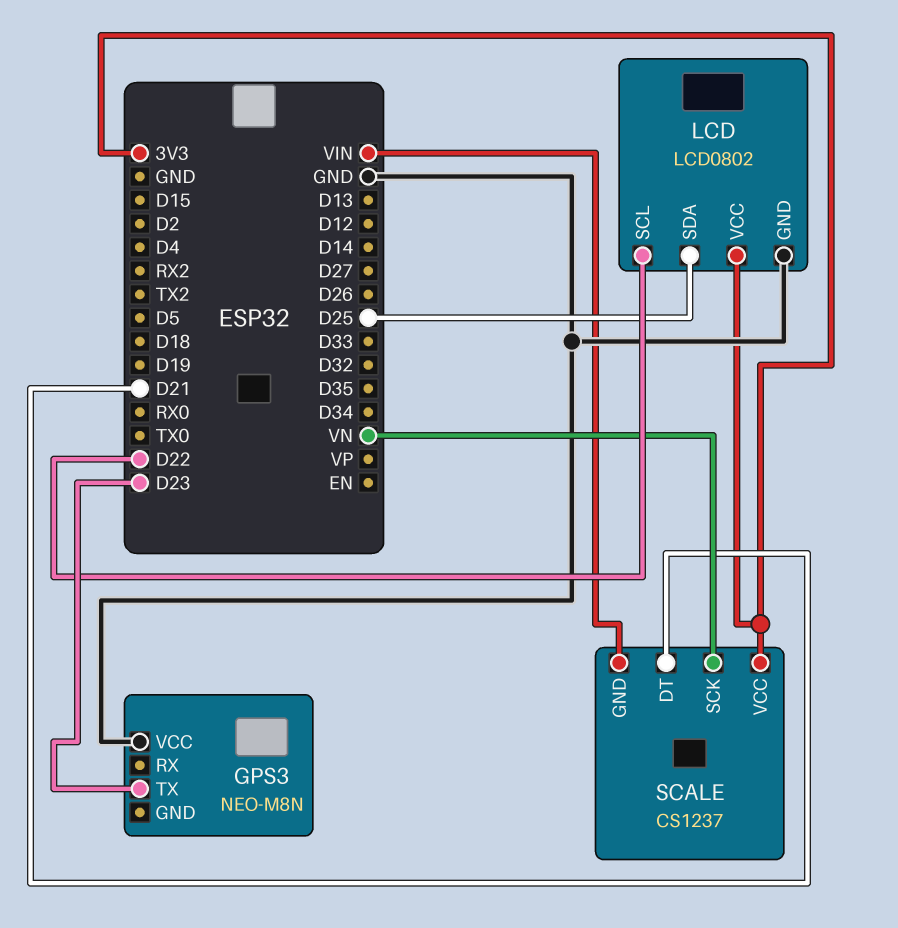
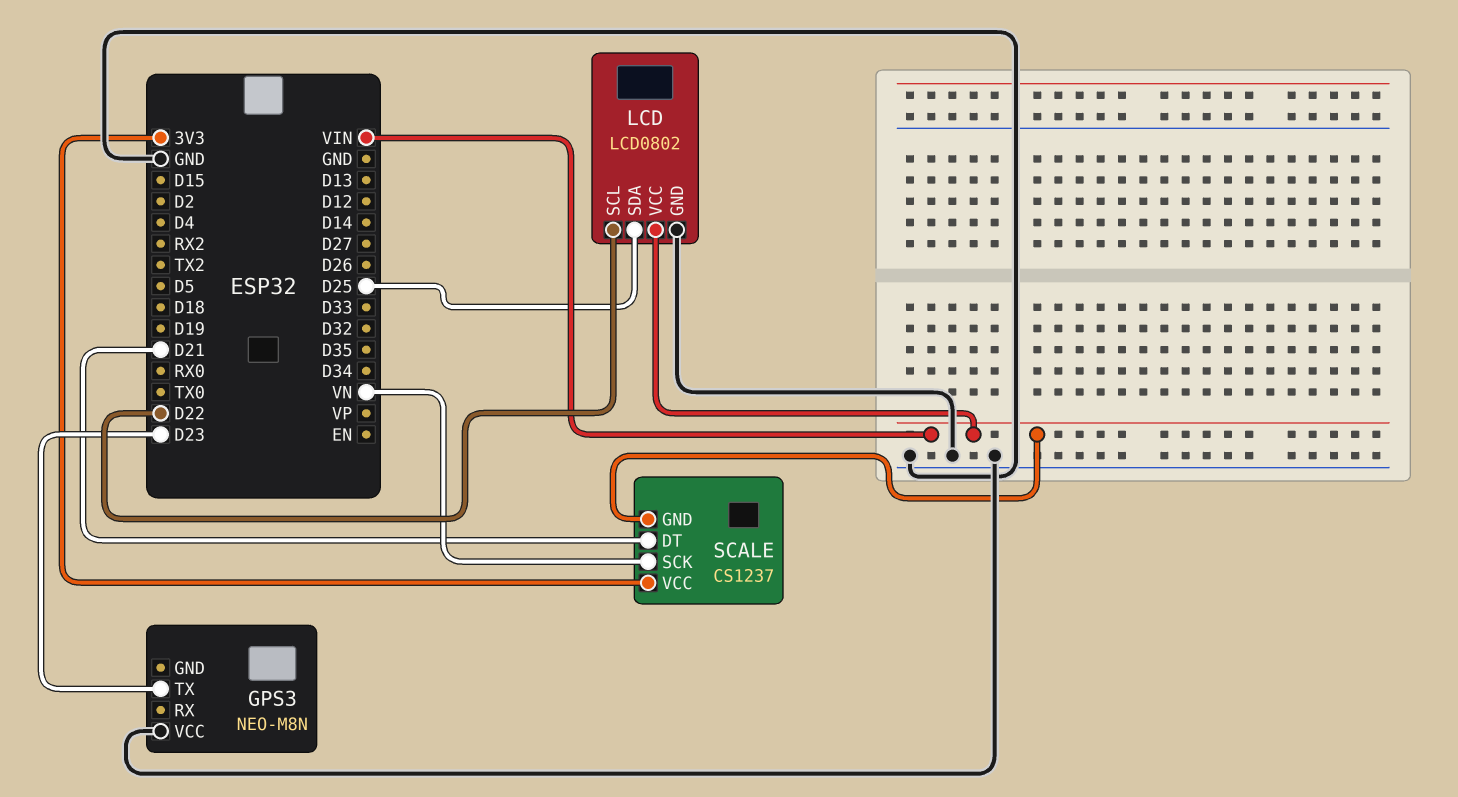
LCD pin VCC: 3V3 -> VIN

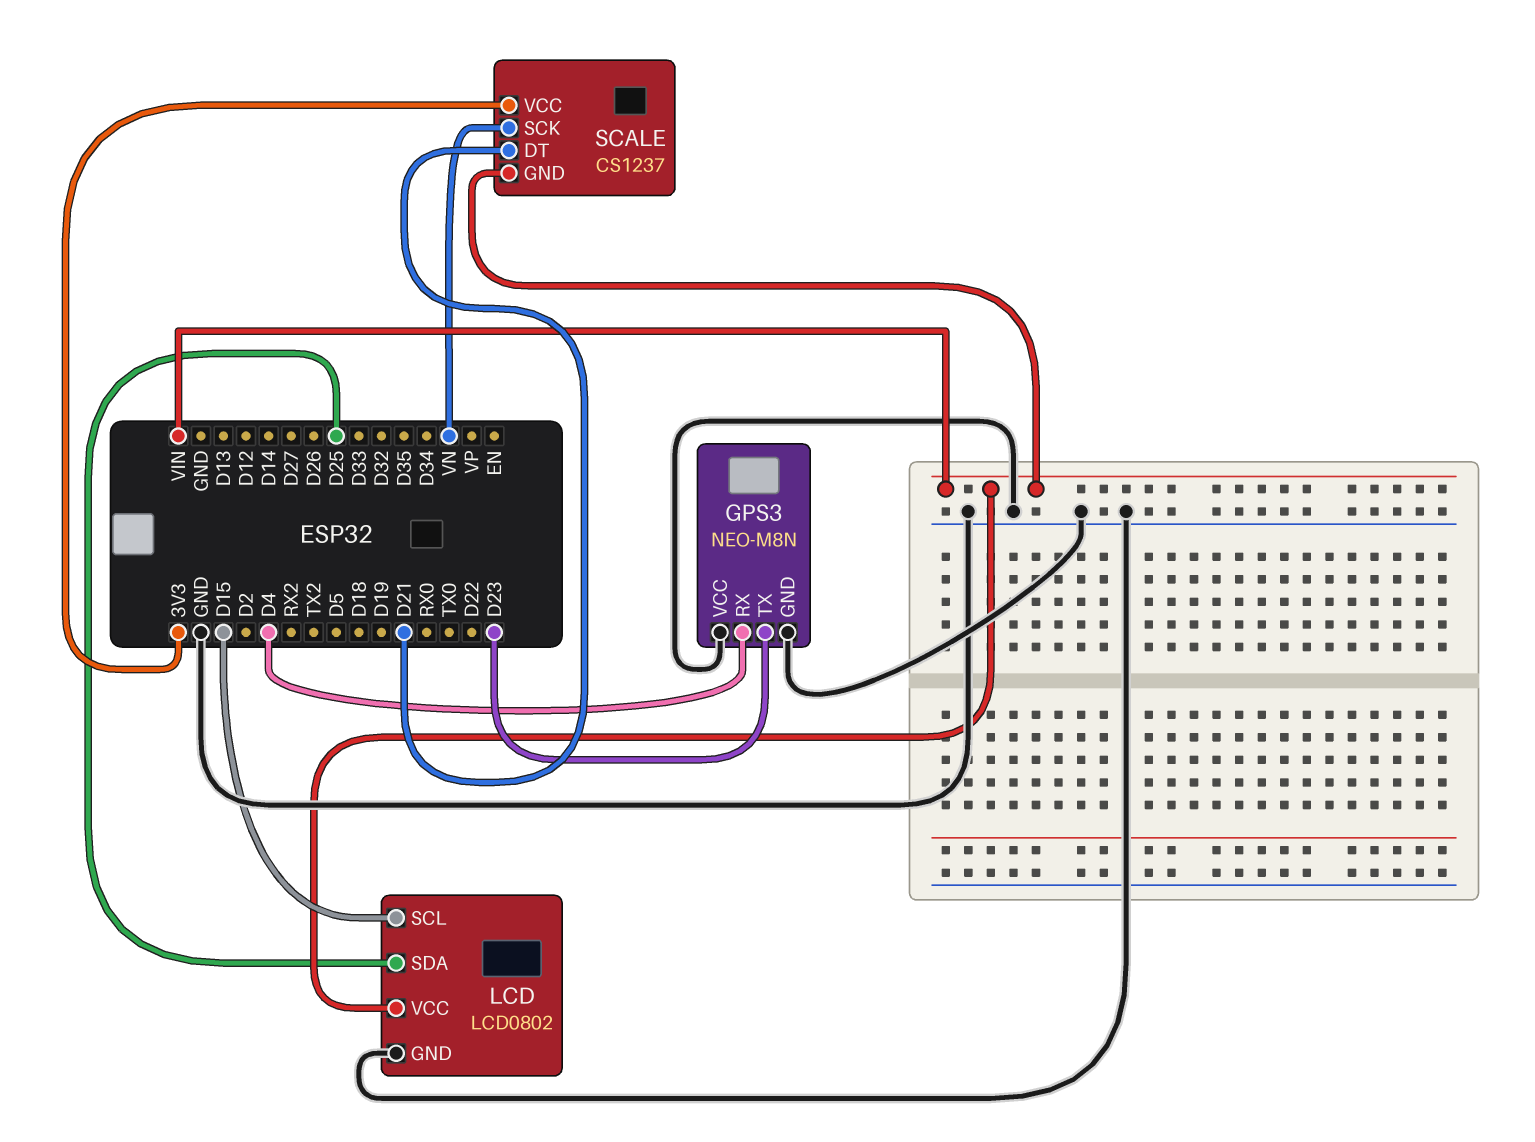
GPS3 pin GND: none -> GND
GPS3 pin RX: none -> D4
LCD pin SCL: D22 -> D15

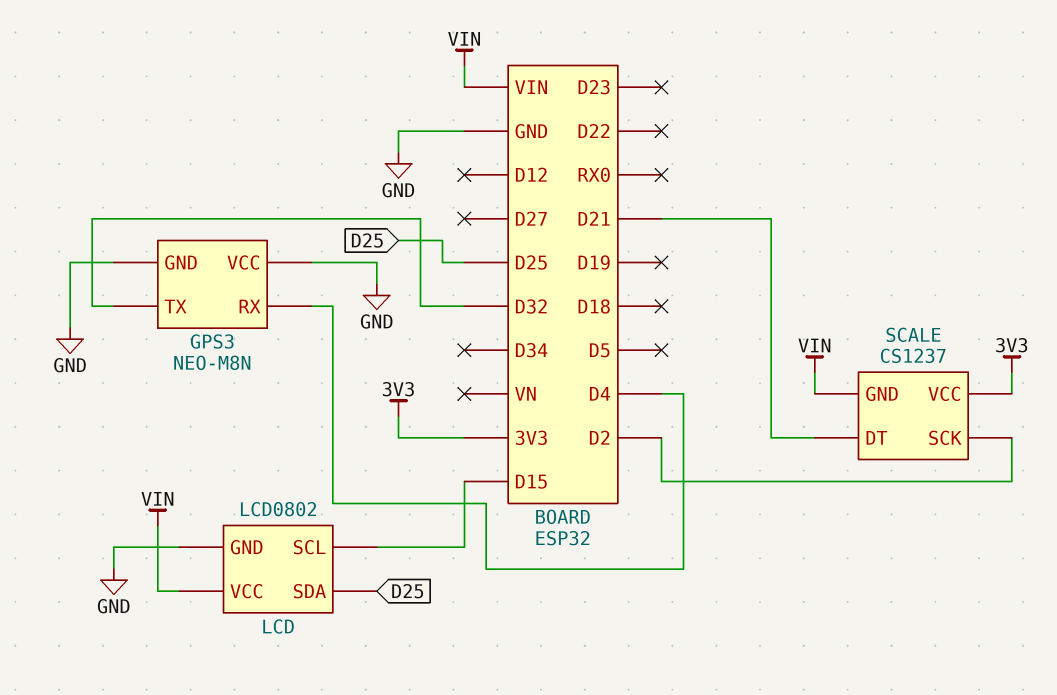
GPS3 pin TX: D23 -> D32
SCALE pin SCK: VN -> D2

